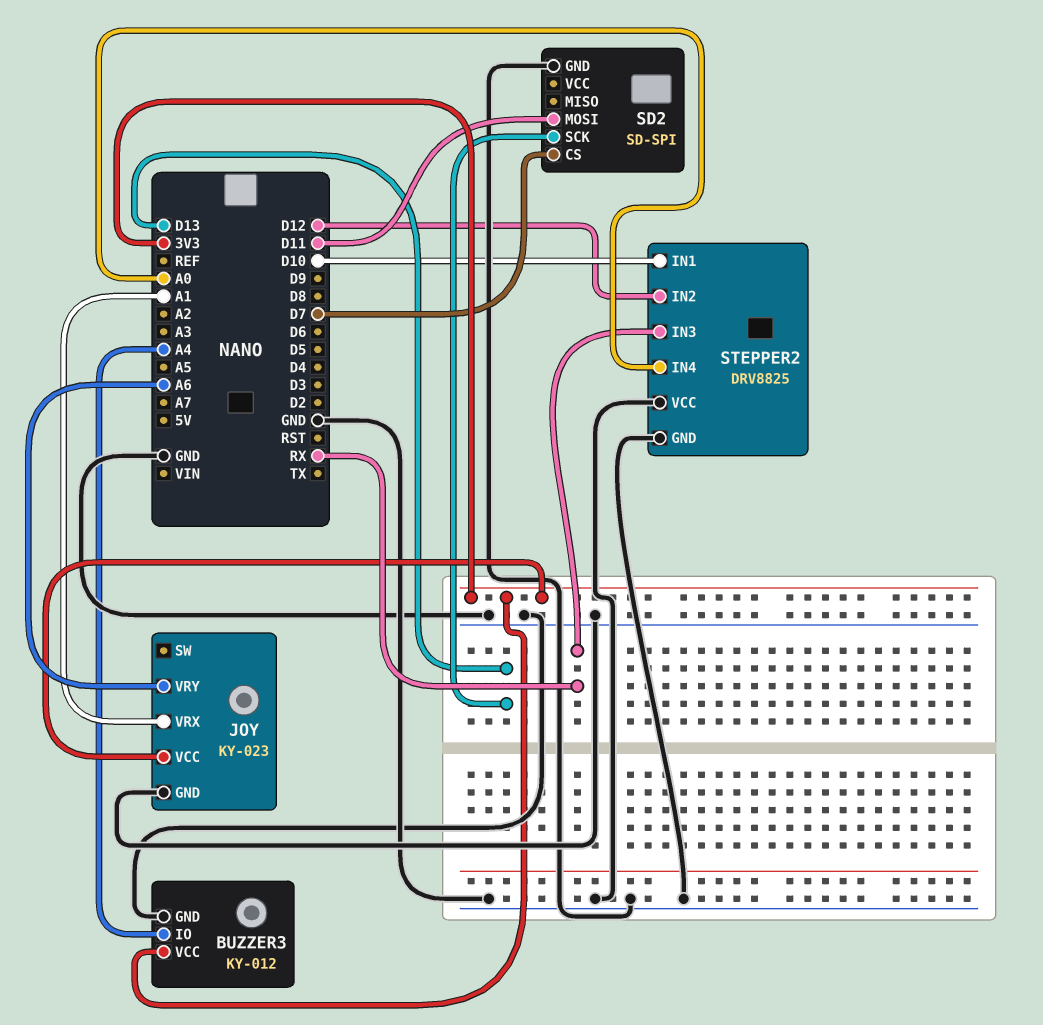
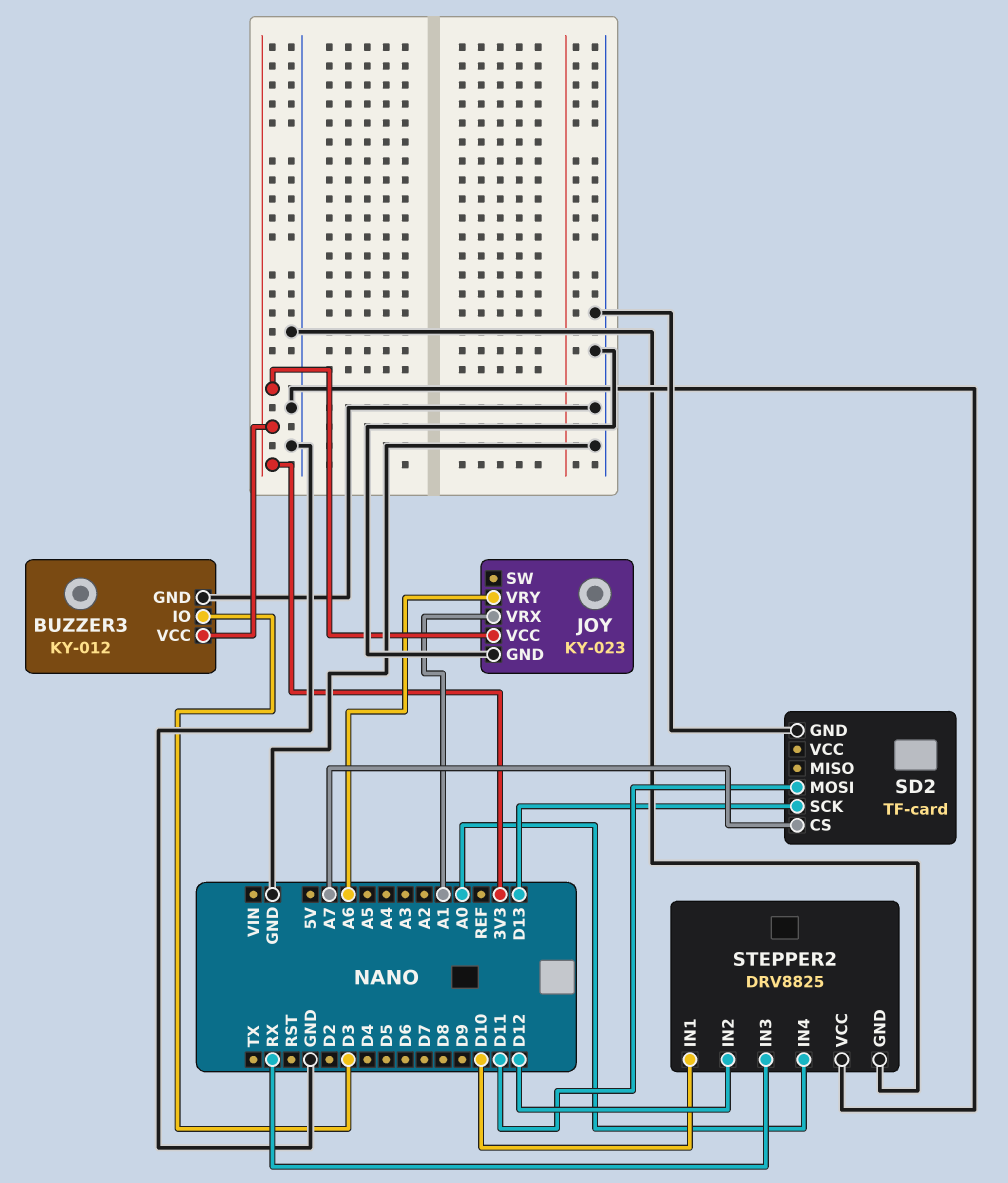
BUZZER3 pin IO: A4 -> D3
SD2: SD-SPI -> TF-card
SD2 pin CS: D7 -> A7

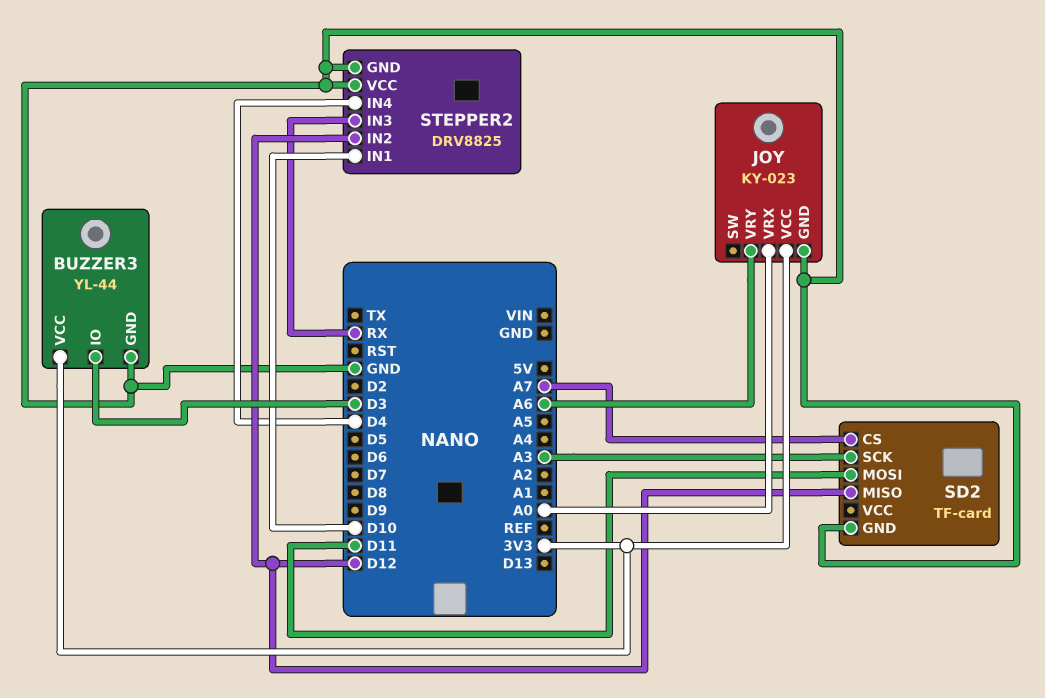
BUZZER3: KY-012 -> YL-44
JOY pin VRX: A1 -> A0
SD2 pin MISO: none -> D12
SD2 pin SCK: D13 -> A3
STEPPER2 pin IN4: A0 -> D4

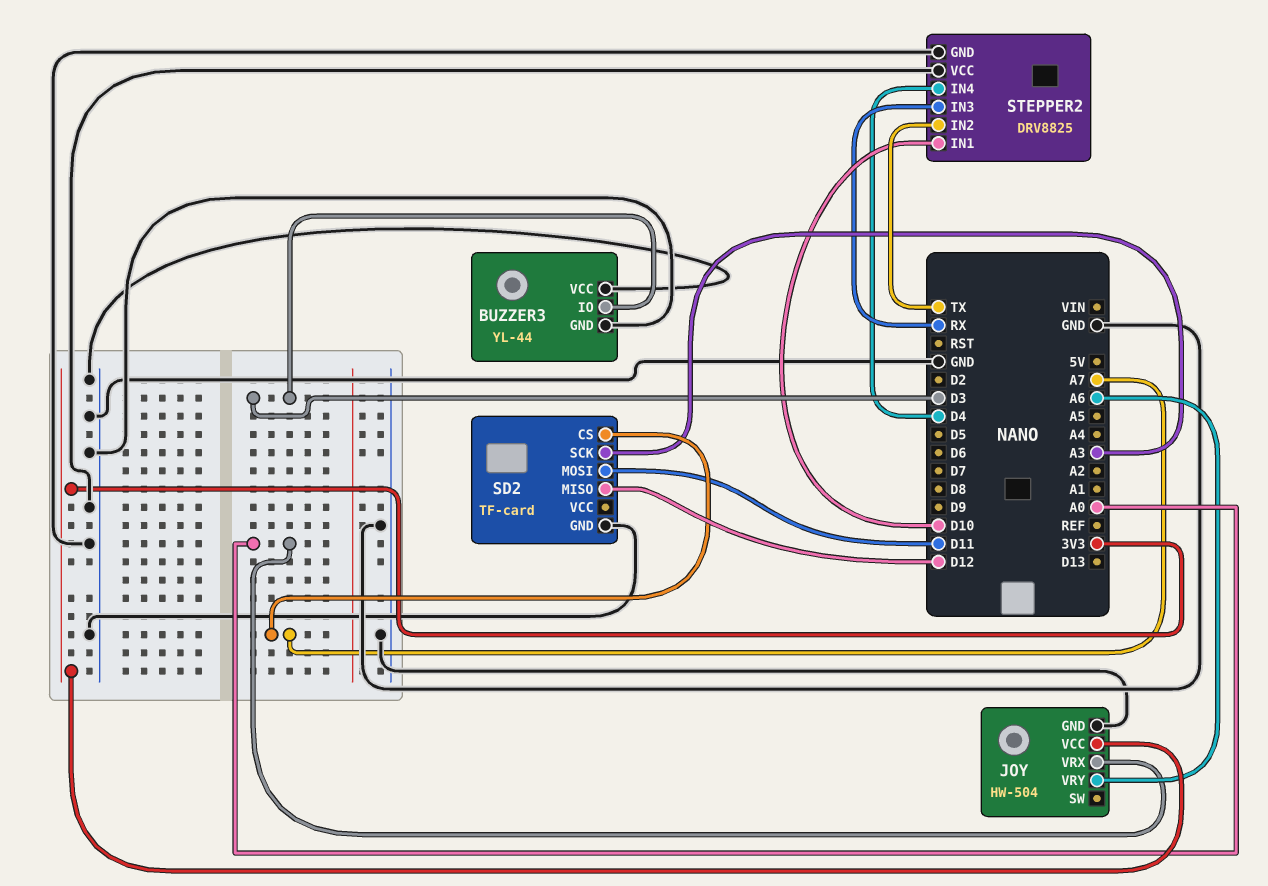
BUZZER3 pin VCC: 3V3 -> GND
JOY: KY-023 -> HW-504
STEPPER2 pin IN2: D12 -> TX

